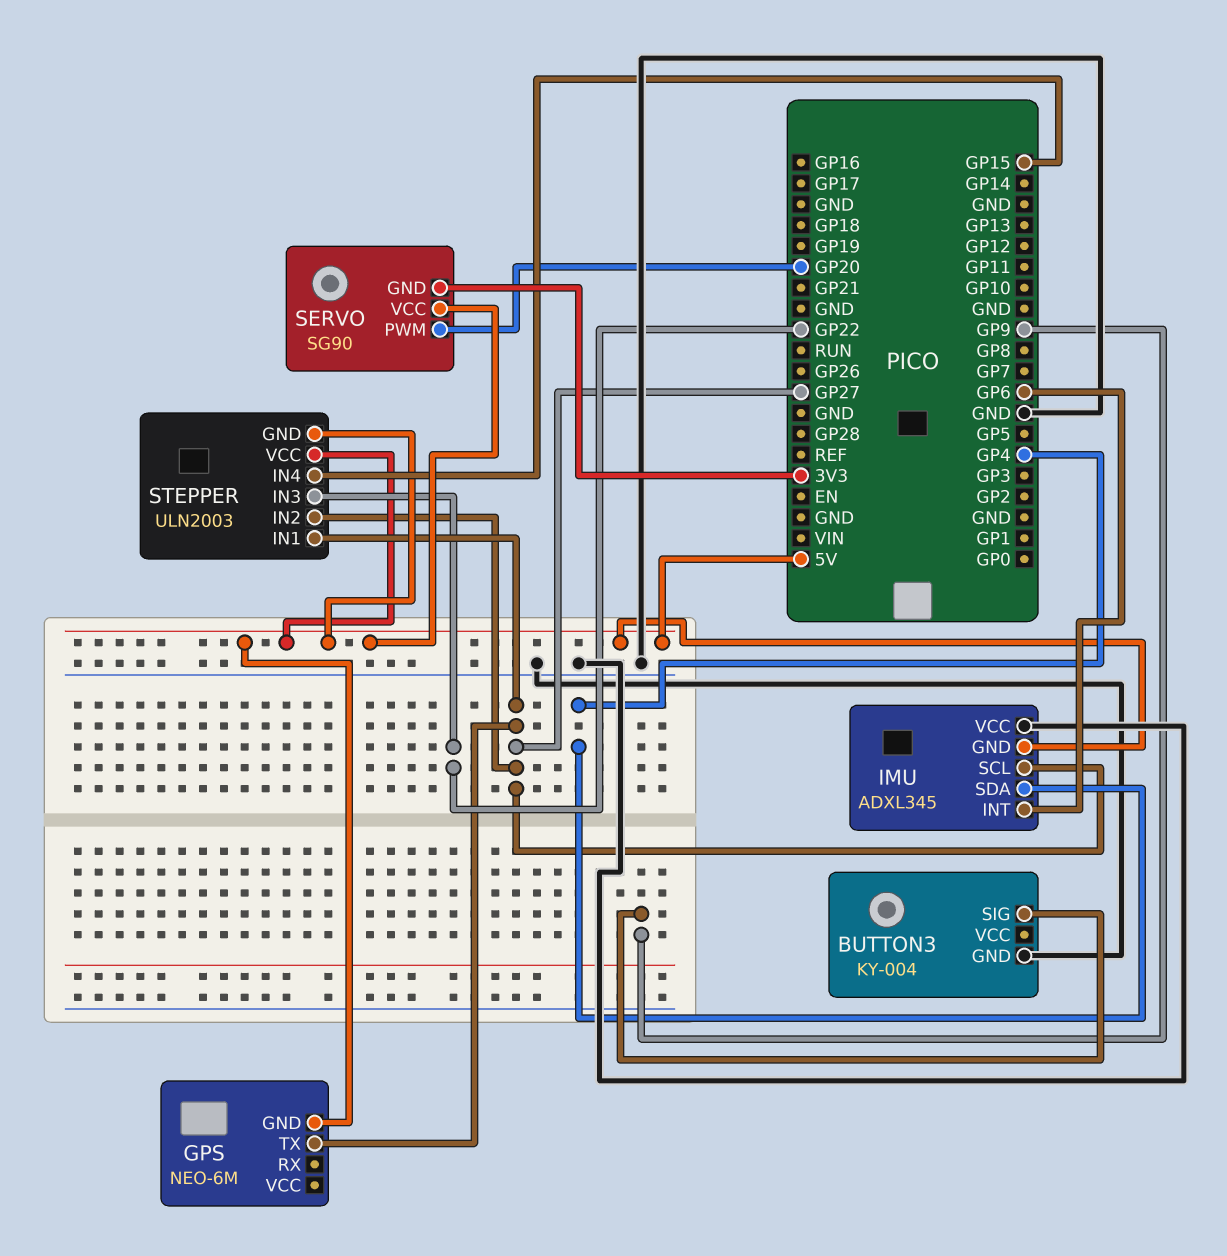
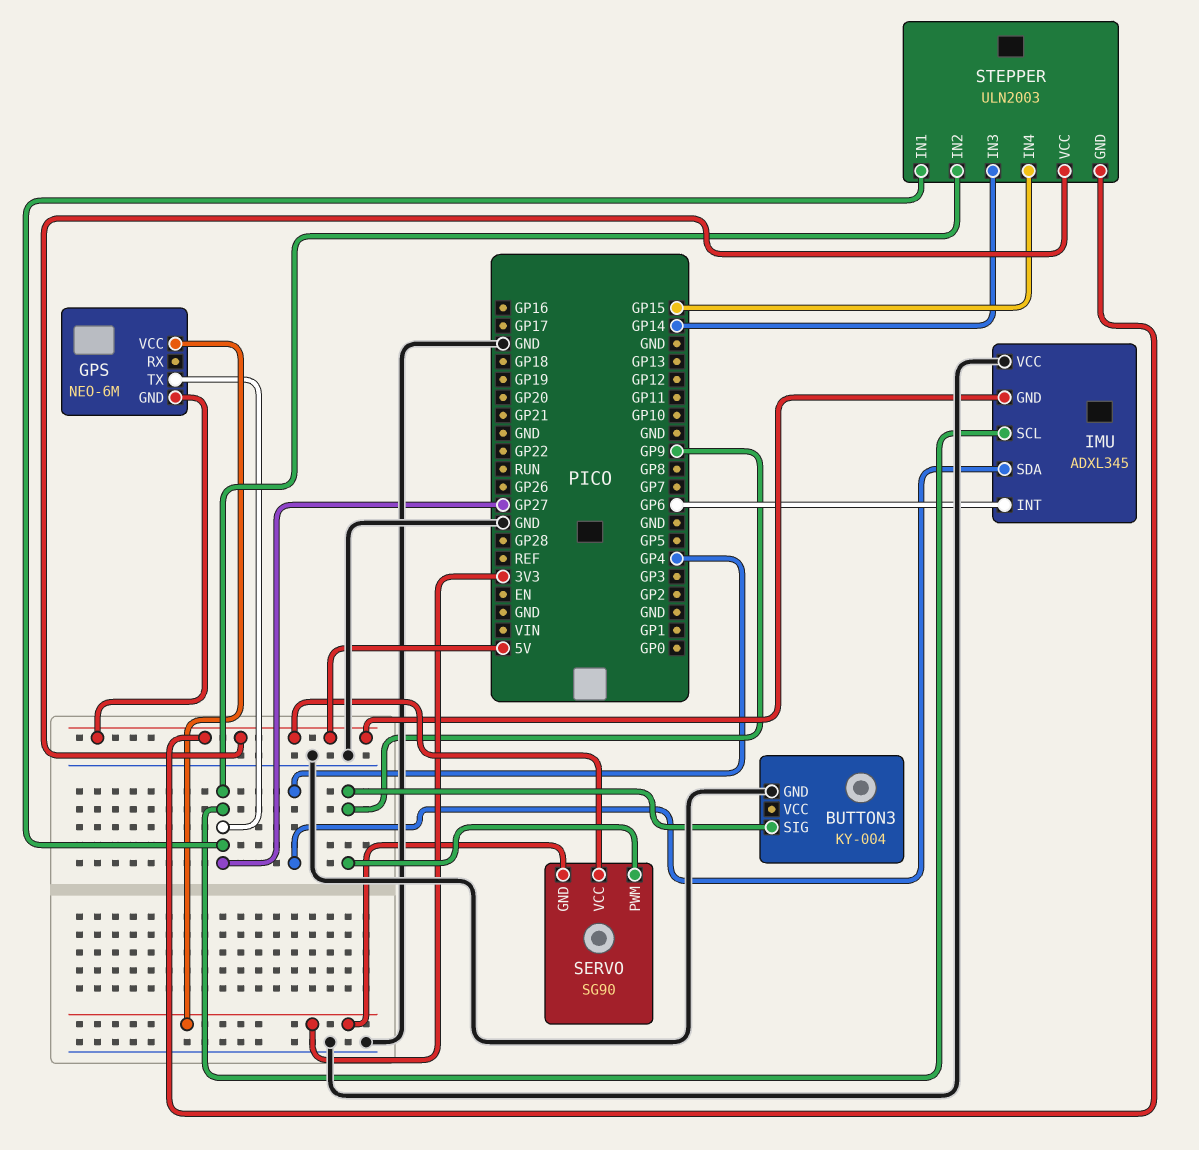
GPS pin VCC: none -> 3V3
SERVO pin PWM: GP20 -> GP9
STEPPER pin IN3: GP22 -> GP14

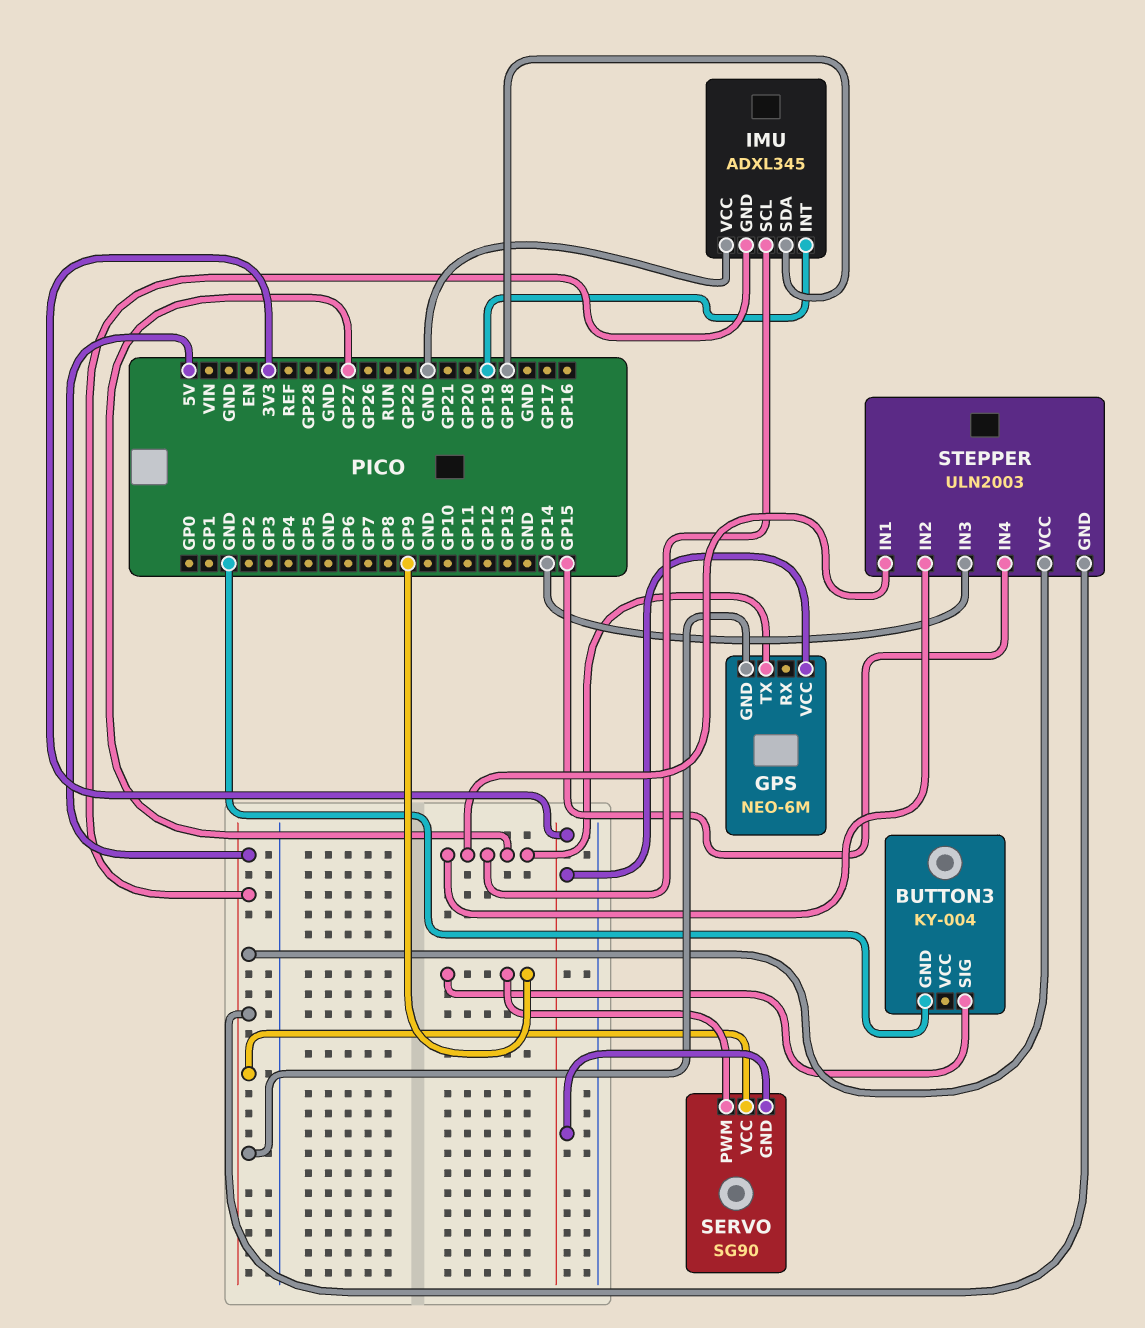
IMU pin INT: GP6 -> GP19
IMU pin SDA: GP4 -> GP18

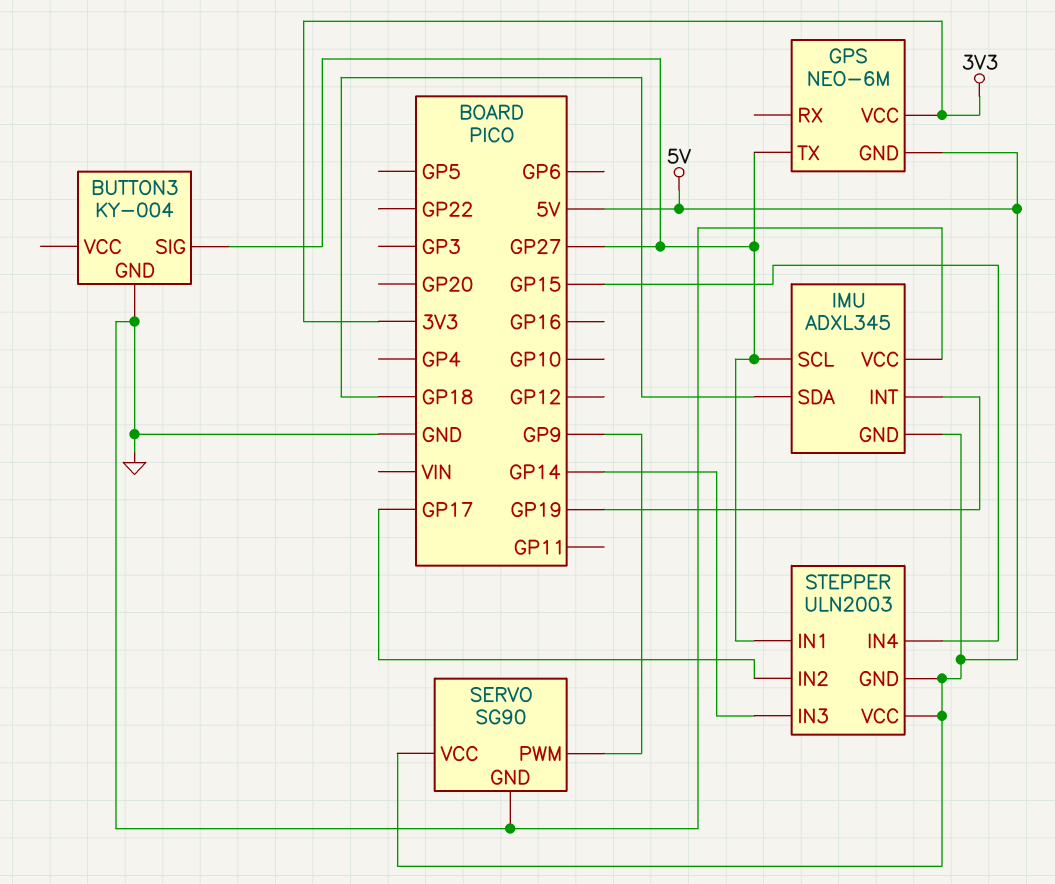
BUTTON3 pin SIG: GP9 -> GP27
SERVO pin GND: 3V3 -> GND
STEPPER pin IN2: GP27 -> GP17

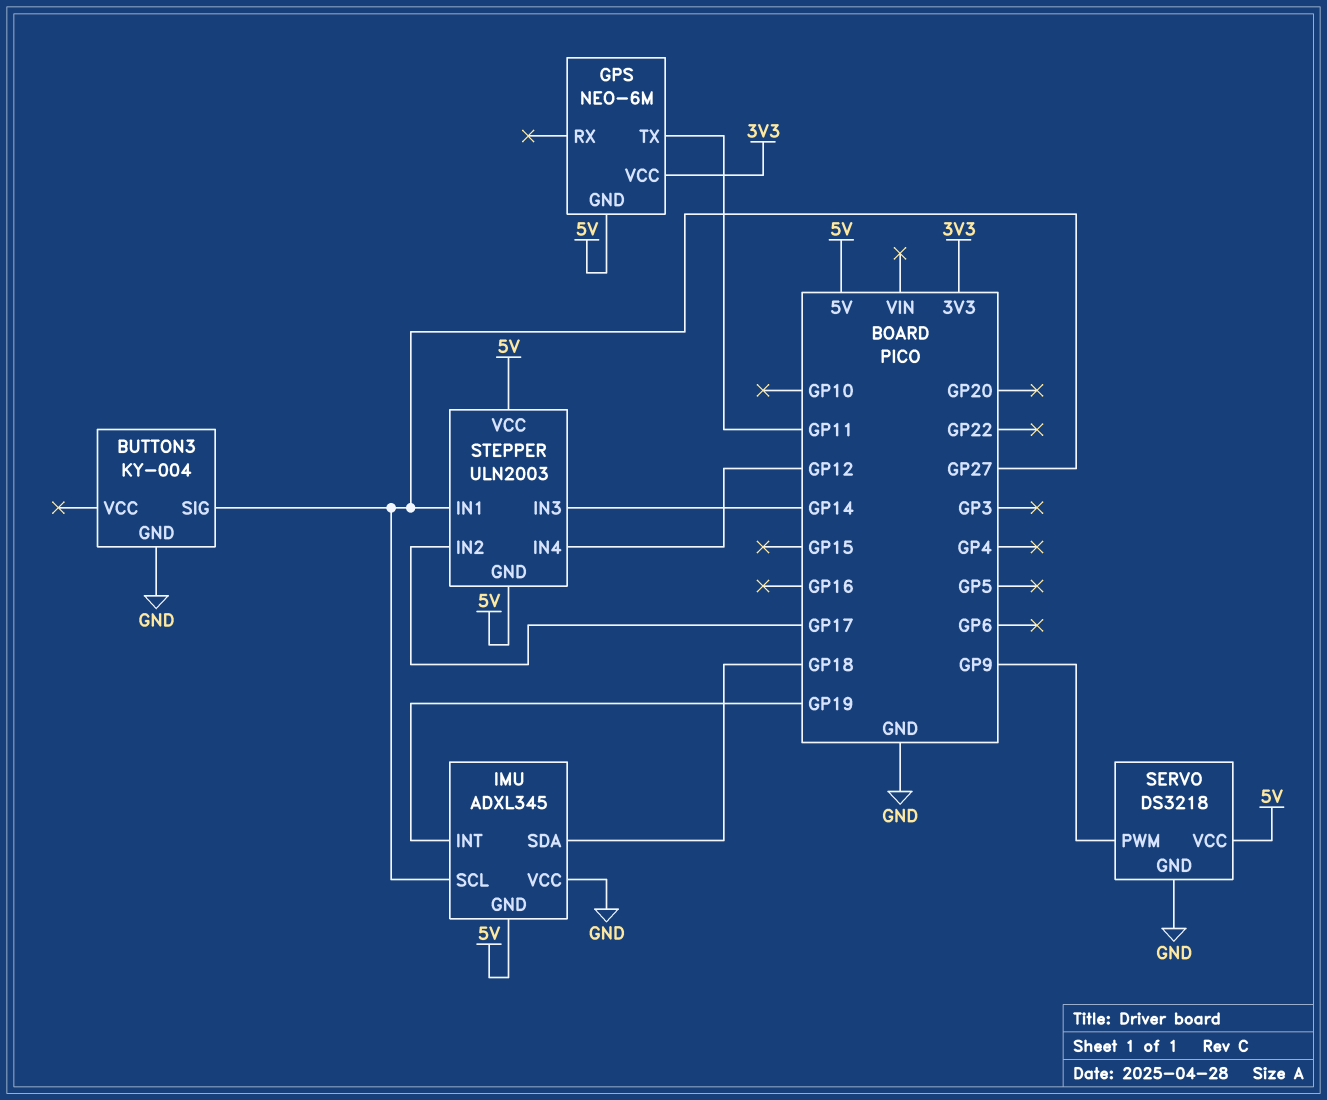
GPS pin TX: GP27 -> GP11
SERVO: SG90 -> DS3218
STEPPER pin IN4: GP15 -> GP12

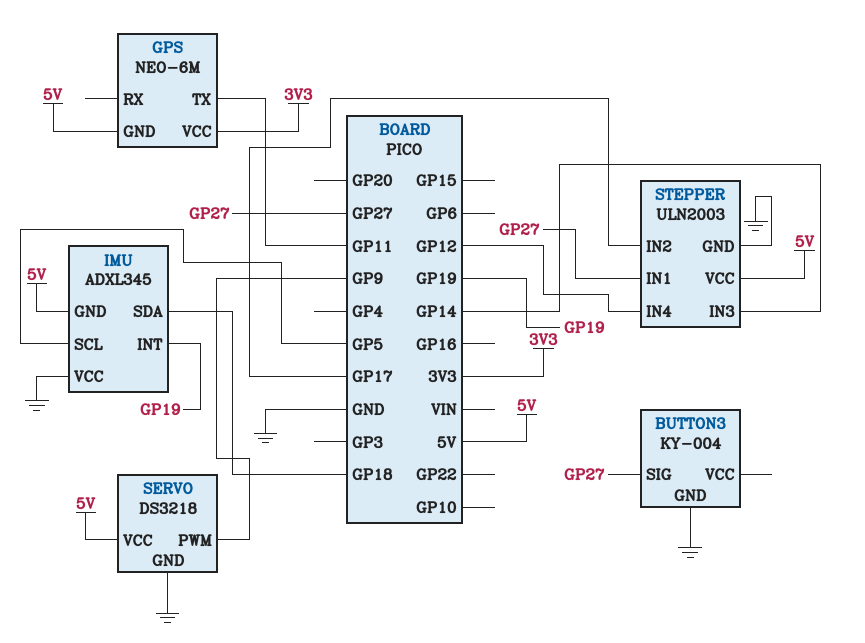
IMU pin SCL: GP27 -> GP5
STEPPER pin GND: 5V -> GND

